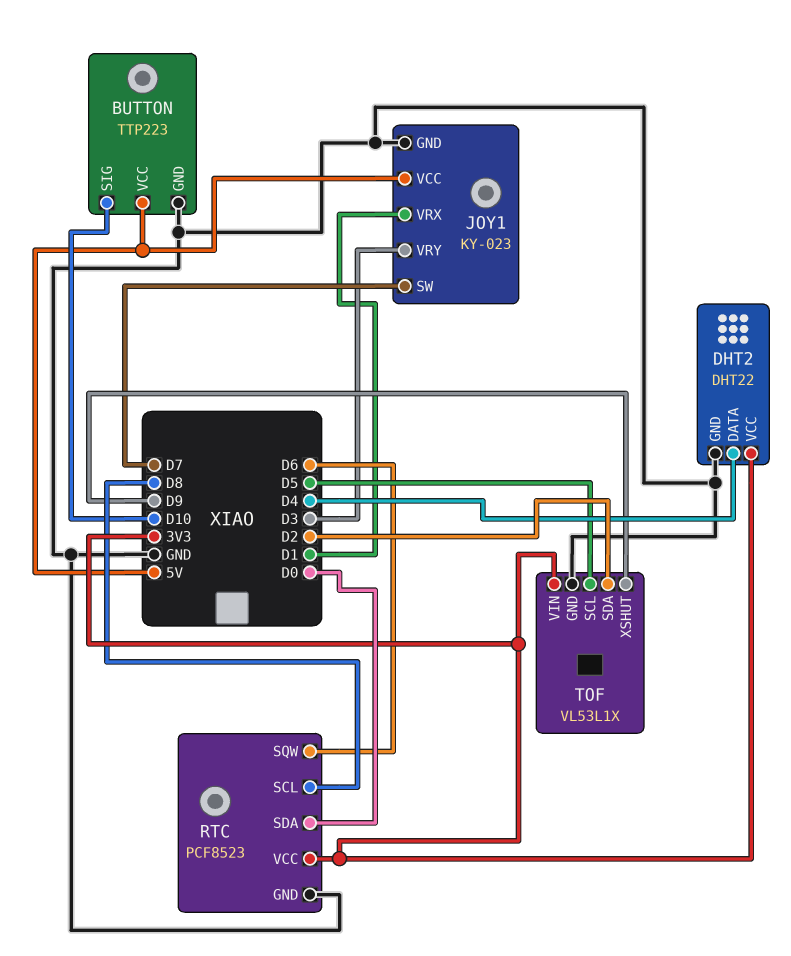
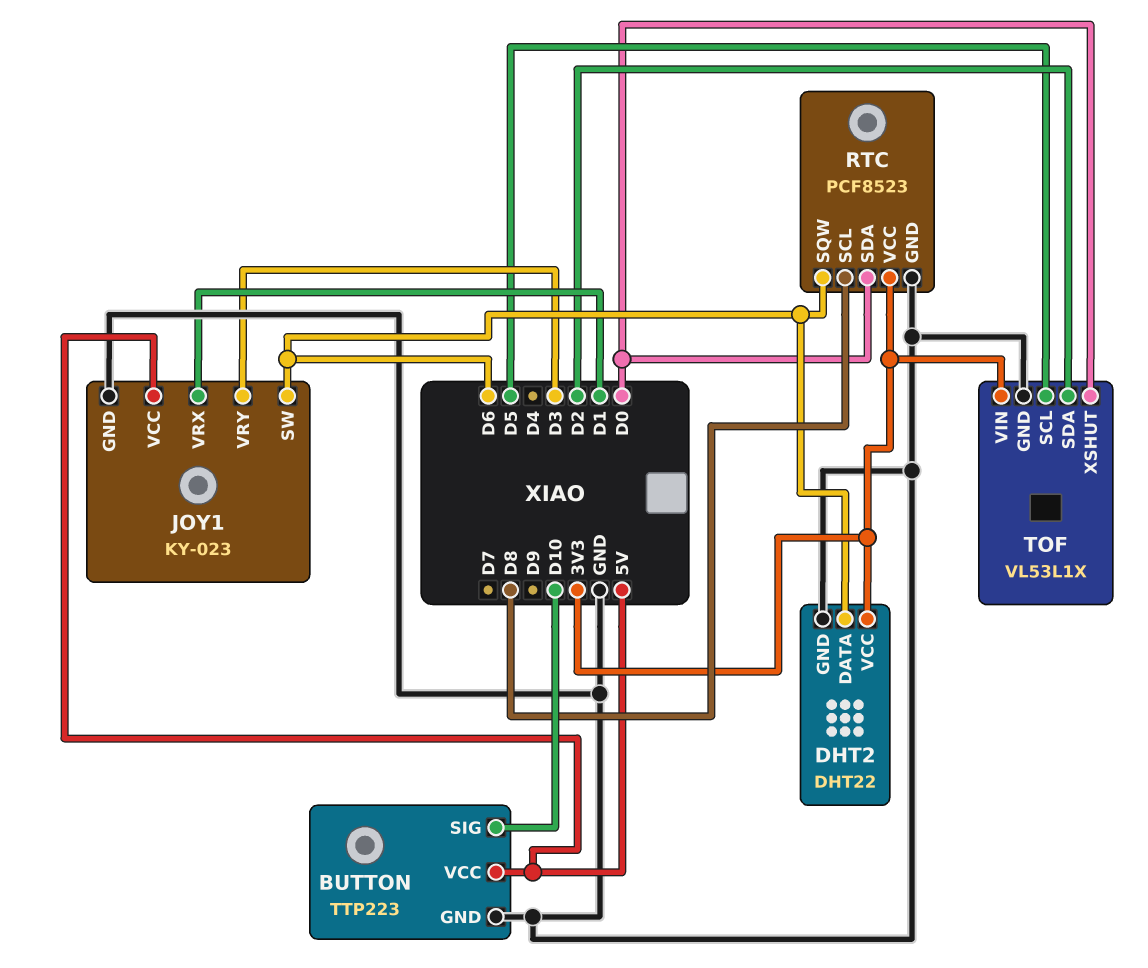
DHT2 pin DATA: D4 -> D6
JOY1 pin SW: D7 -> D6
TOF pin XSHUT: D9 -> D0

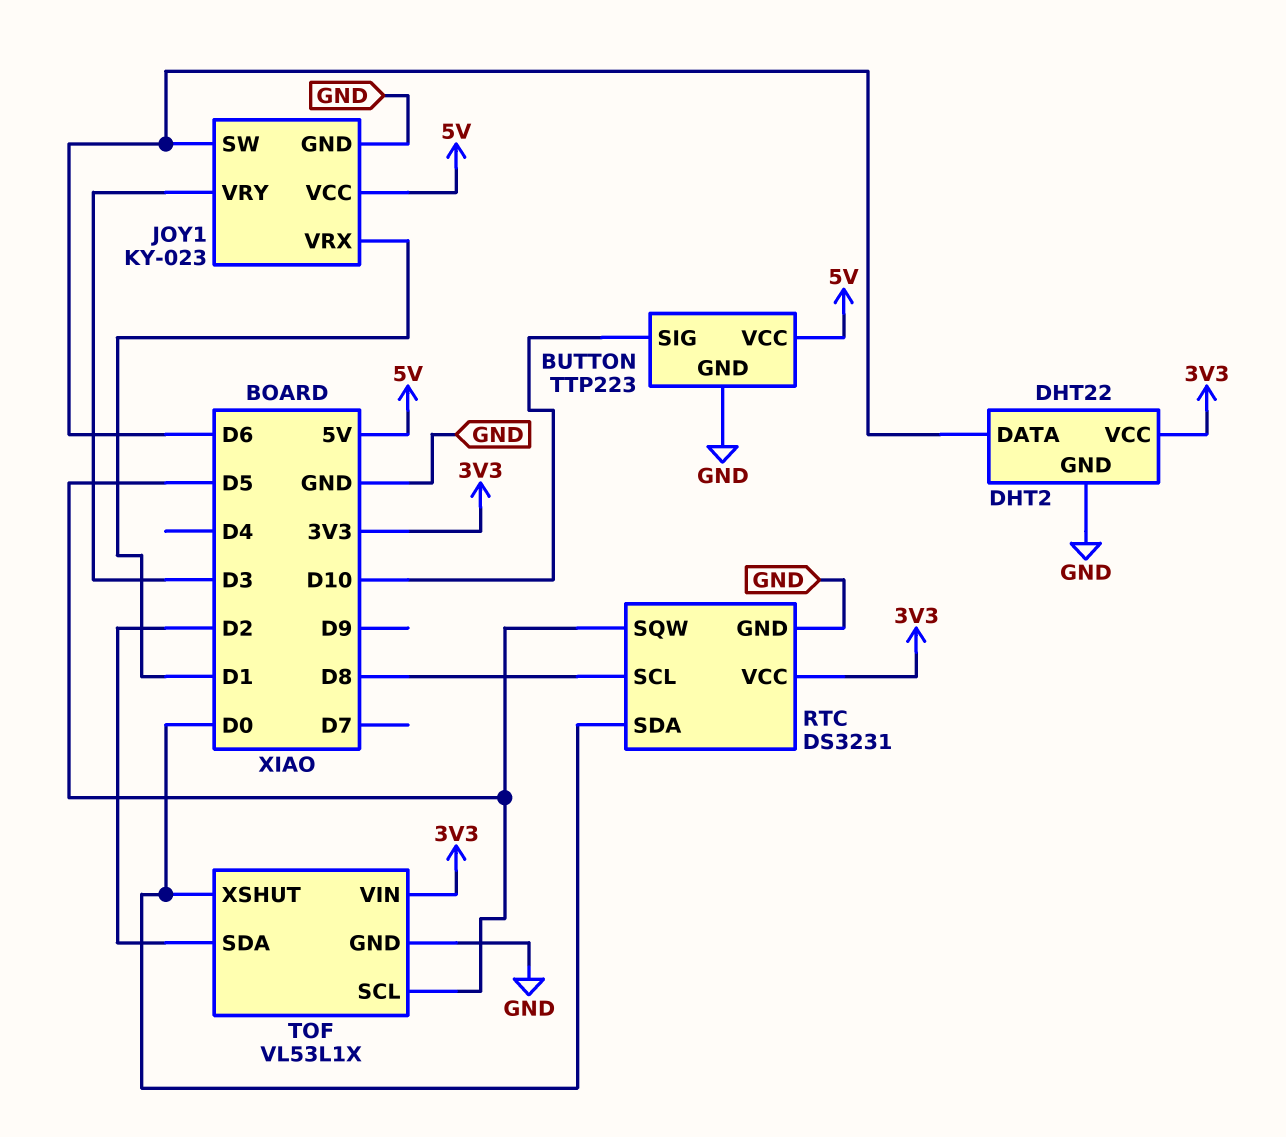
RTC: PCF8523 -> DS3231
RTC pin SQW: D6 -> D5

